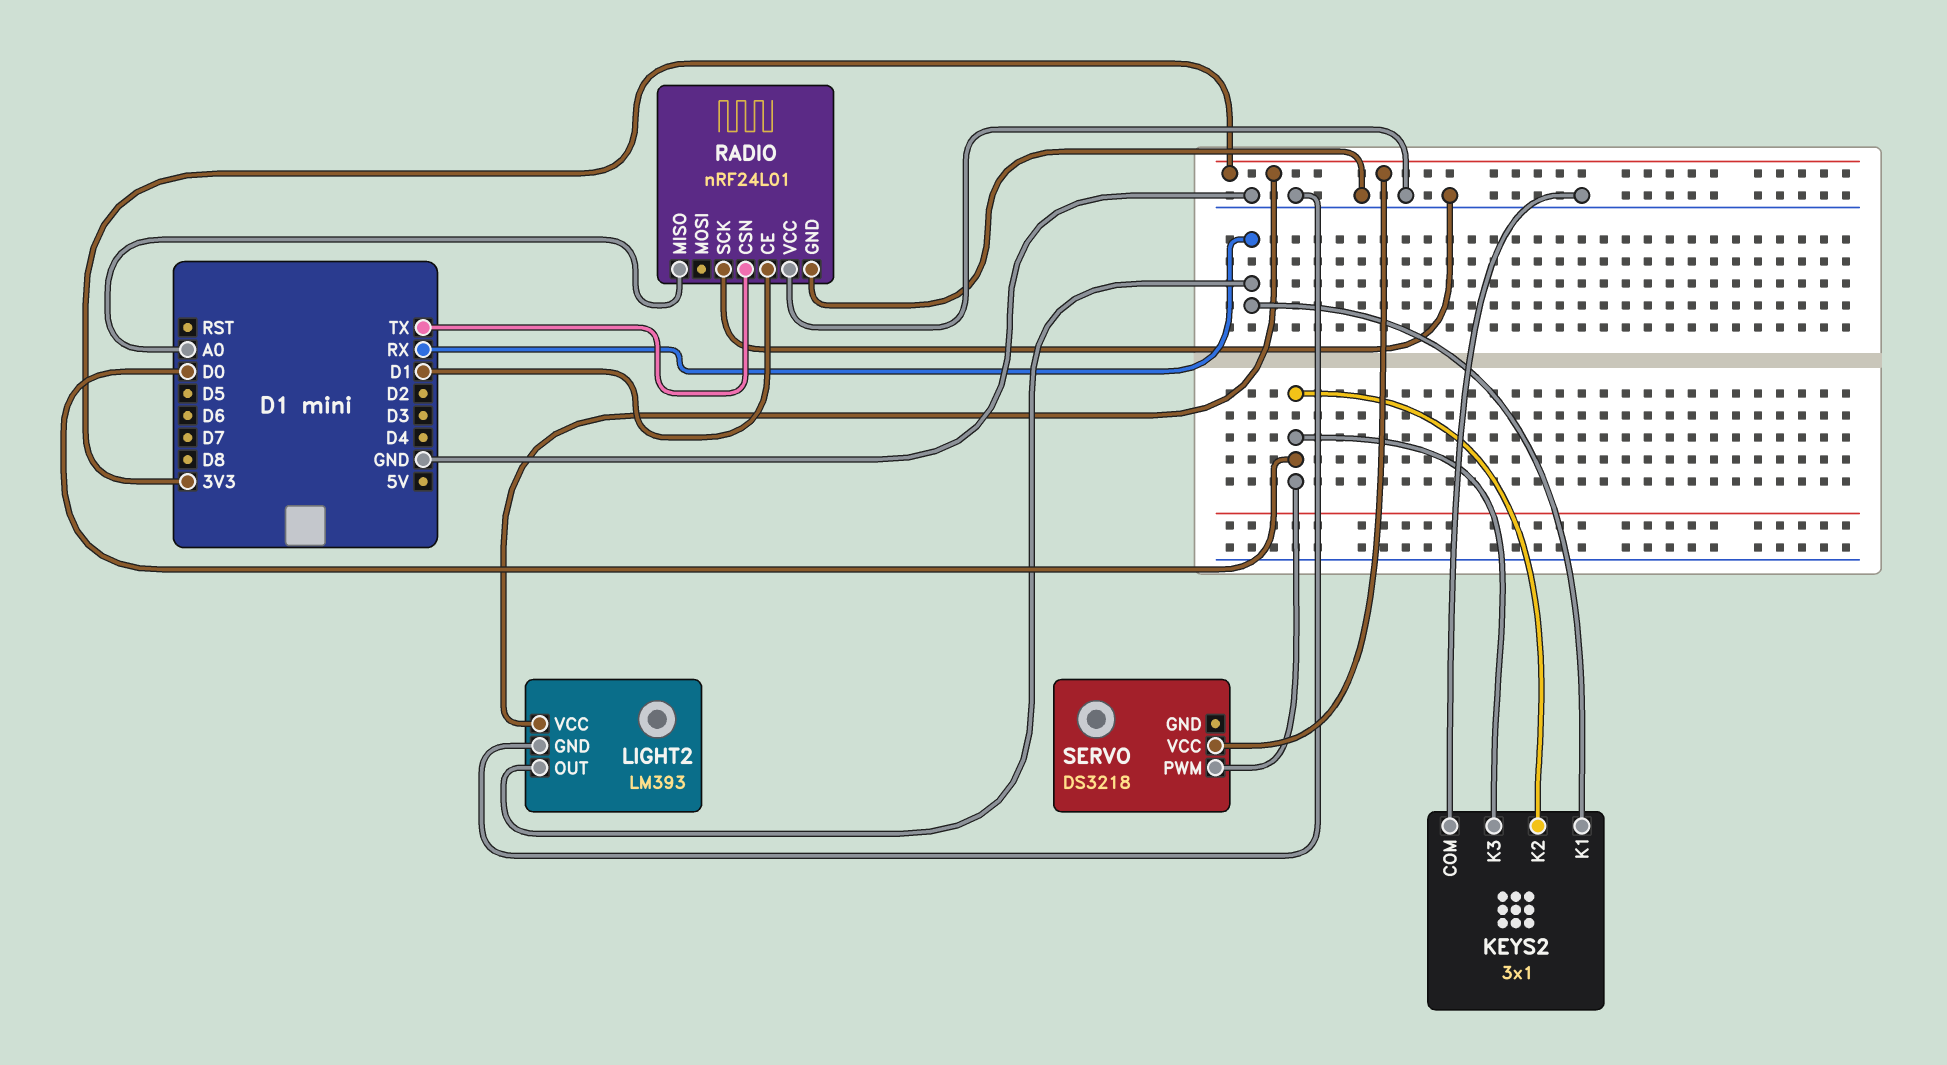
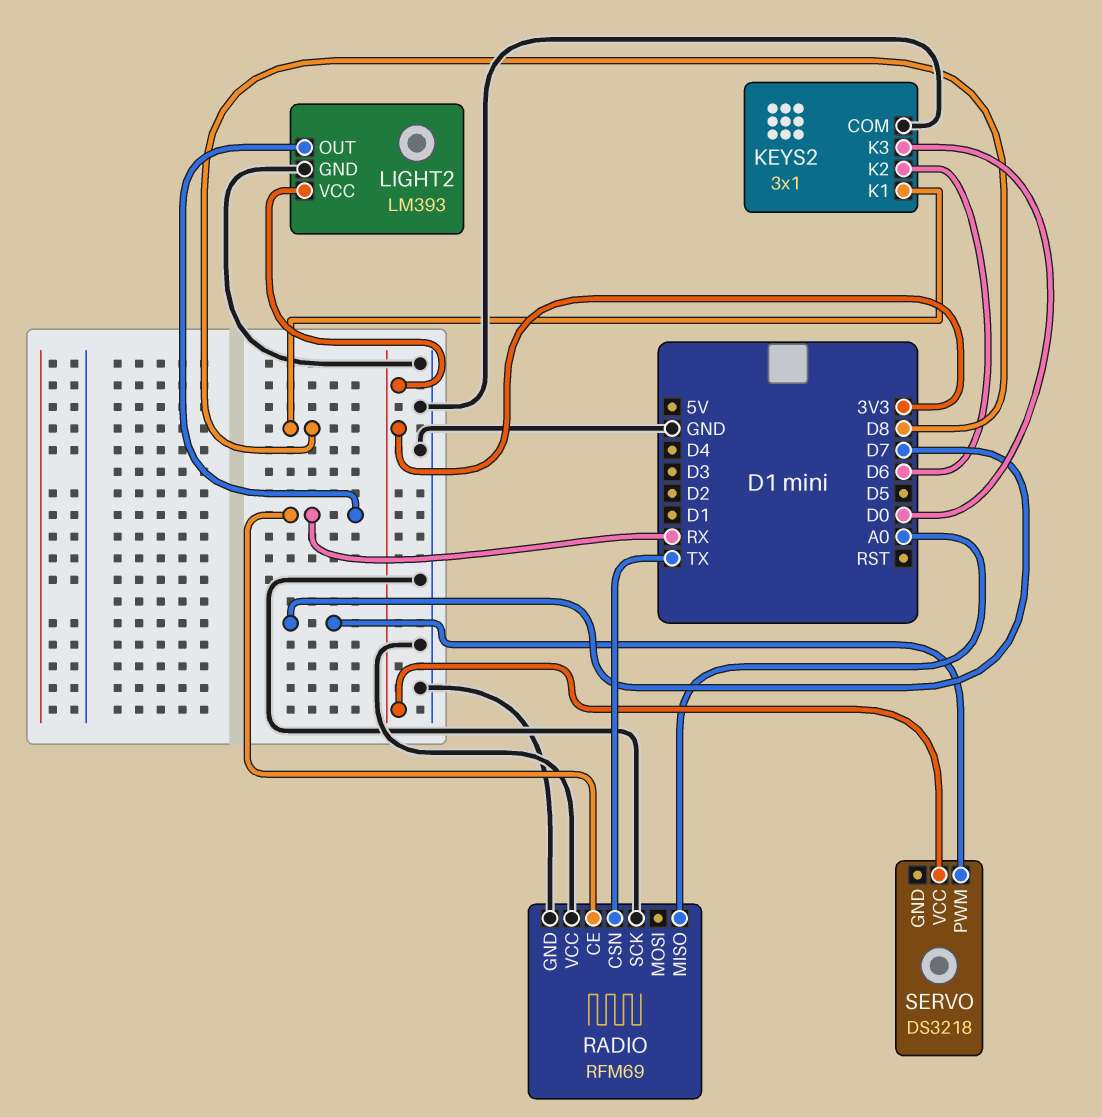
KEYS2 pin K1: RX -> D8
KEYS2 pin K2: D0 -> D6
RADIO: nRF24L01 -> RFM69
RADIO pin CE: D1 -> RX
SERVO pin PWM: D0 -> D7

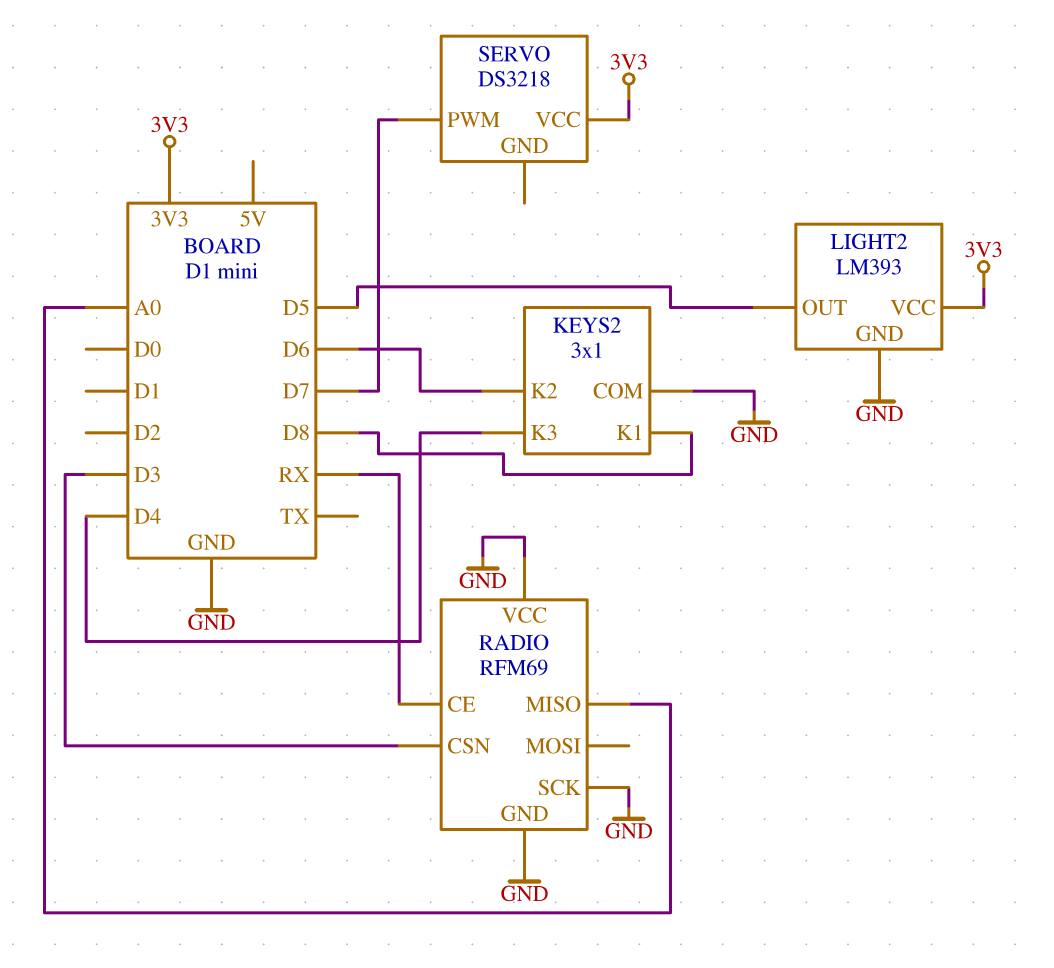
KEYS2 pin K3: D0 -> D4
LIGHT2 pin OUT: RX -> D5
RADIO pin CSN: TX -> D3

